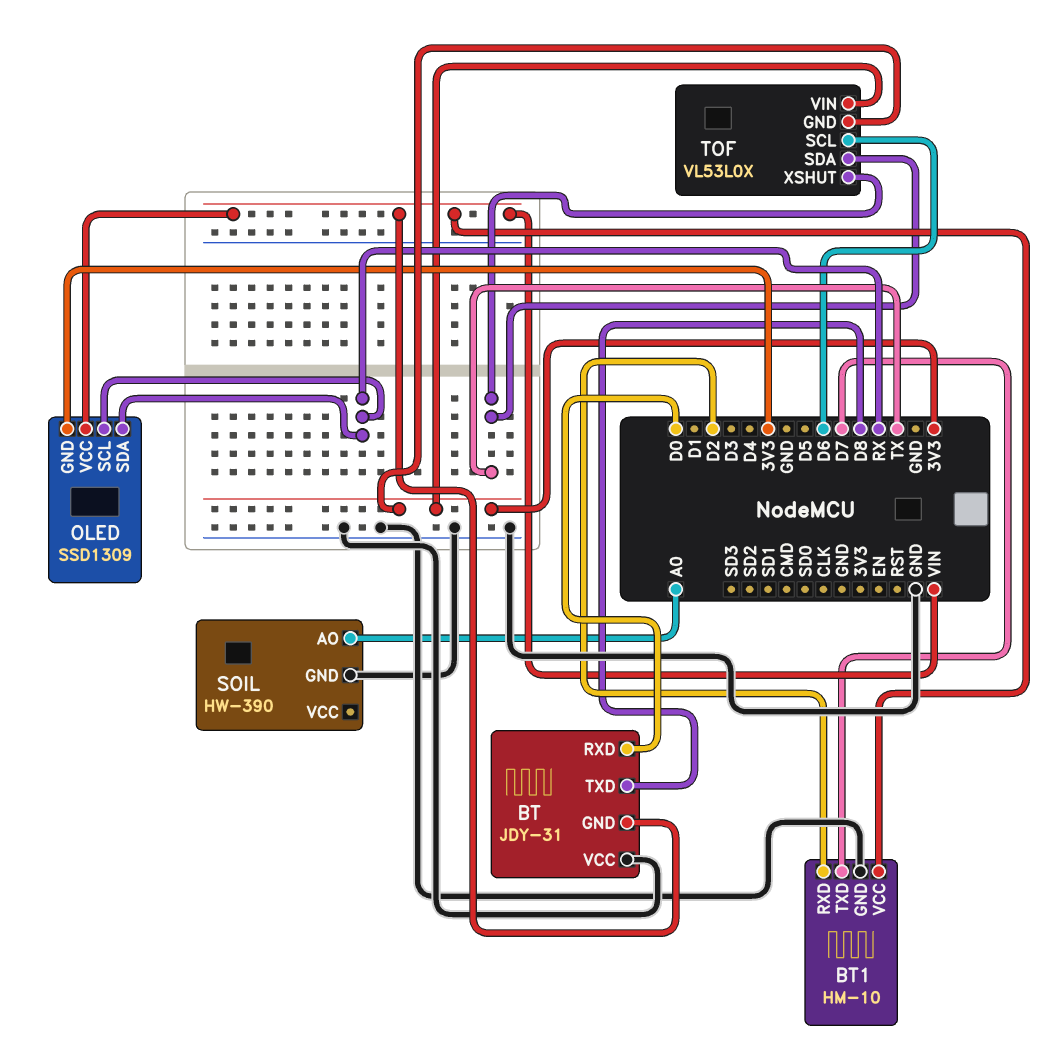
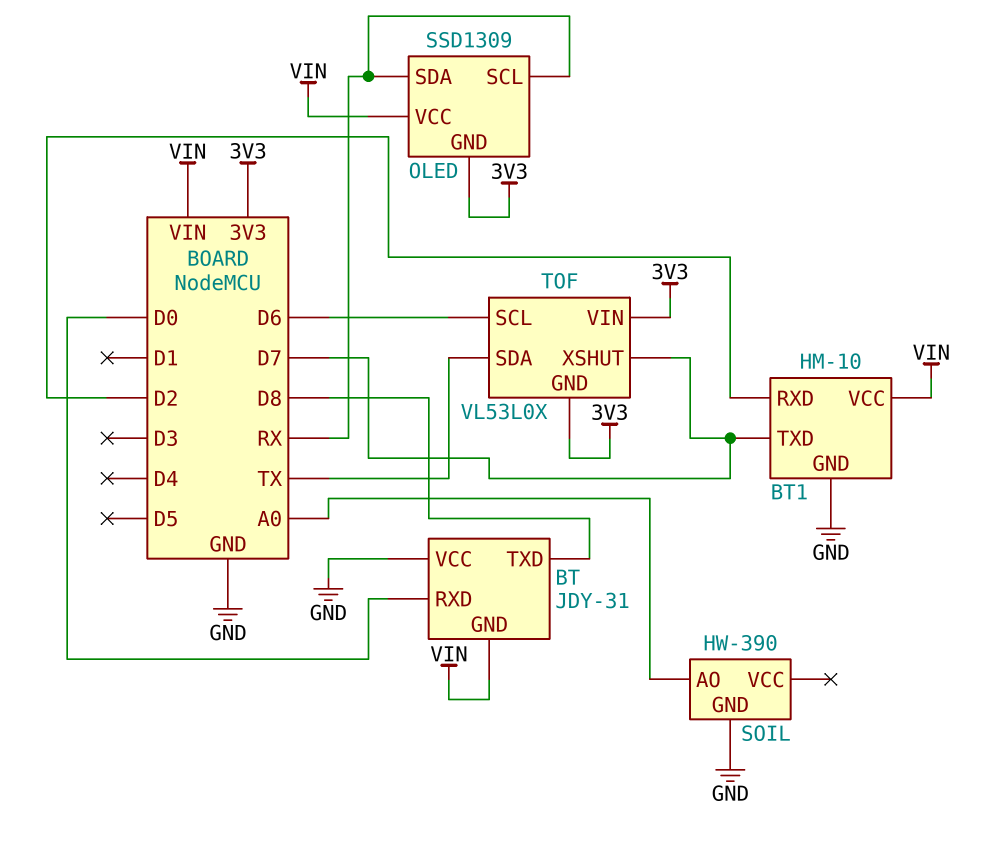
TOF pin XSHUT: TX -> D7

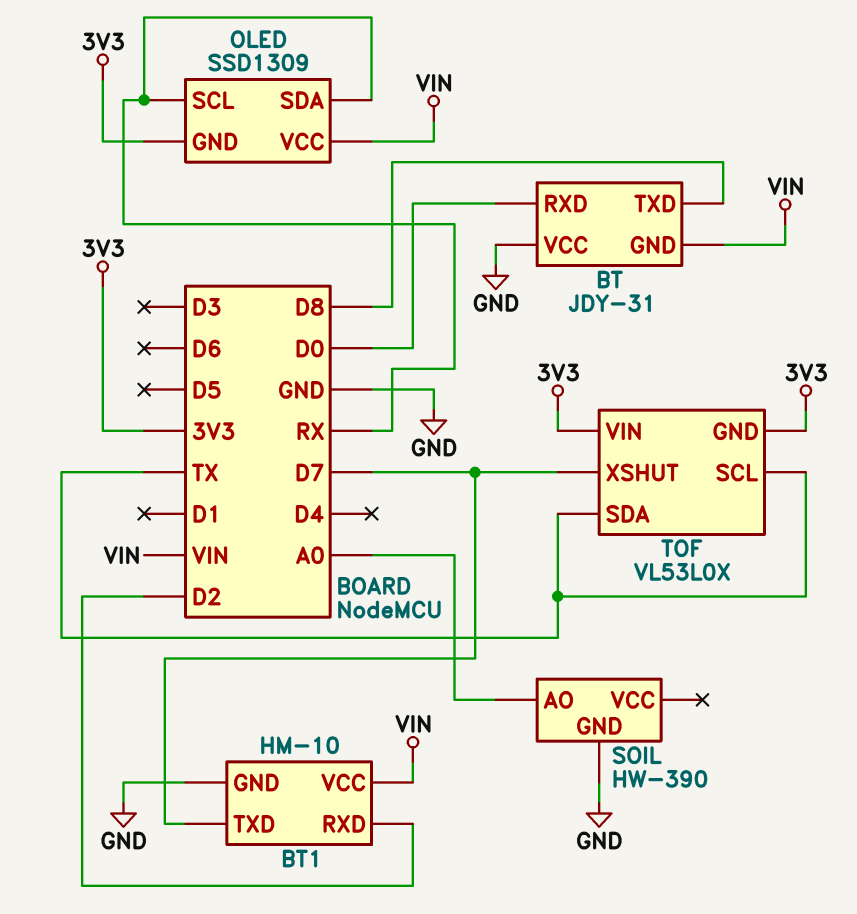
TOF pin SCL: D6 -> TX

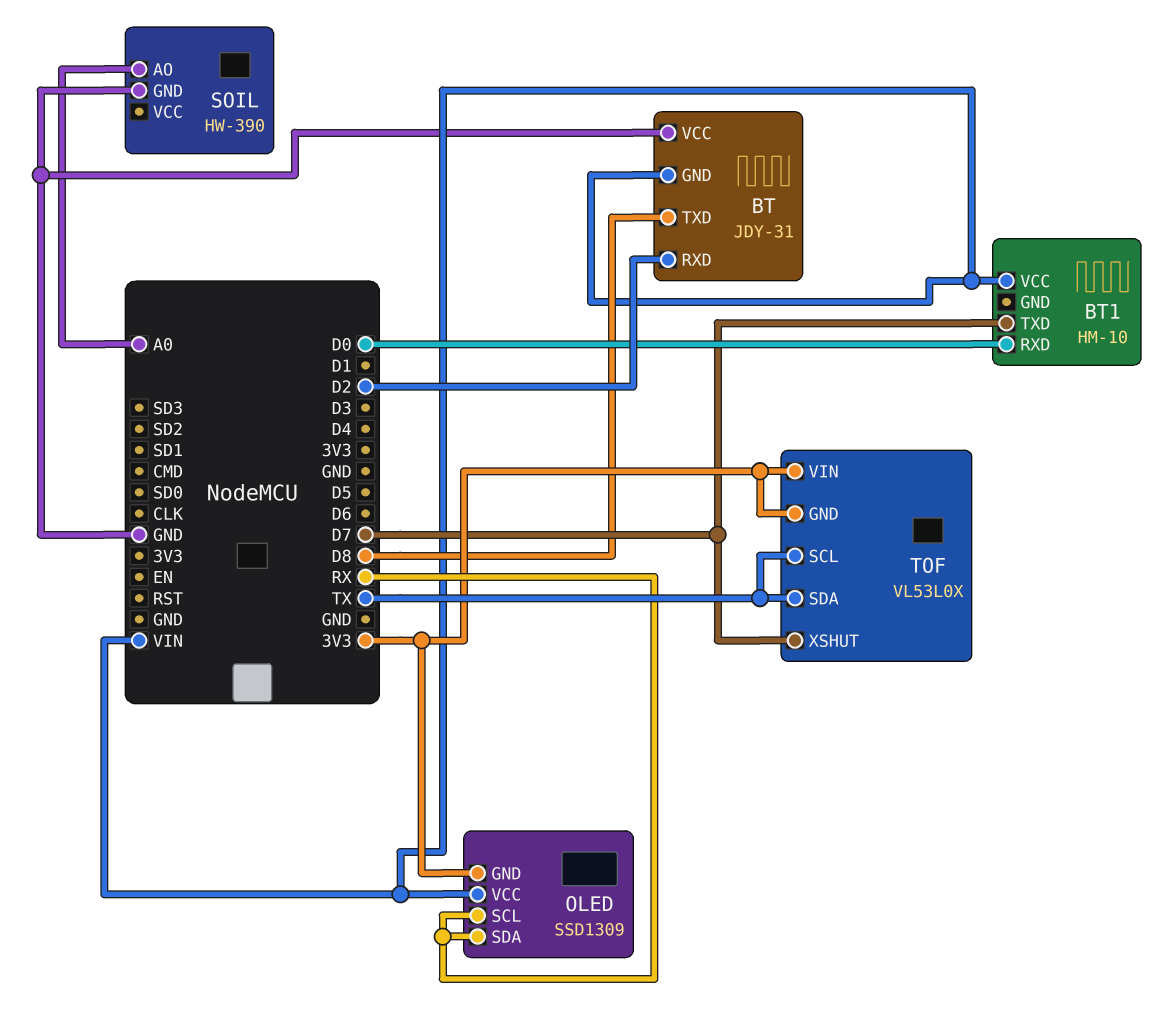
BT pin RXD: D0 -> D2
BT1 pin GND: GND -> none
BT1 pin RXD: D2 -> D0

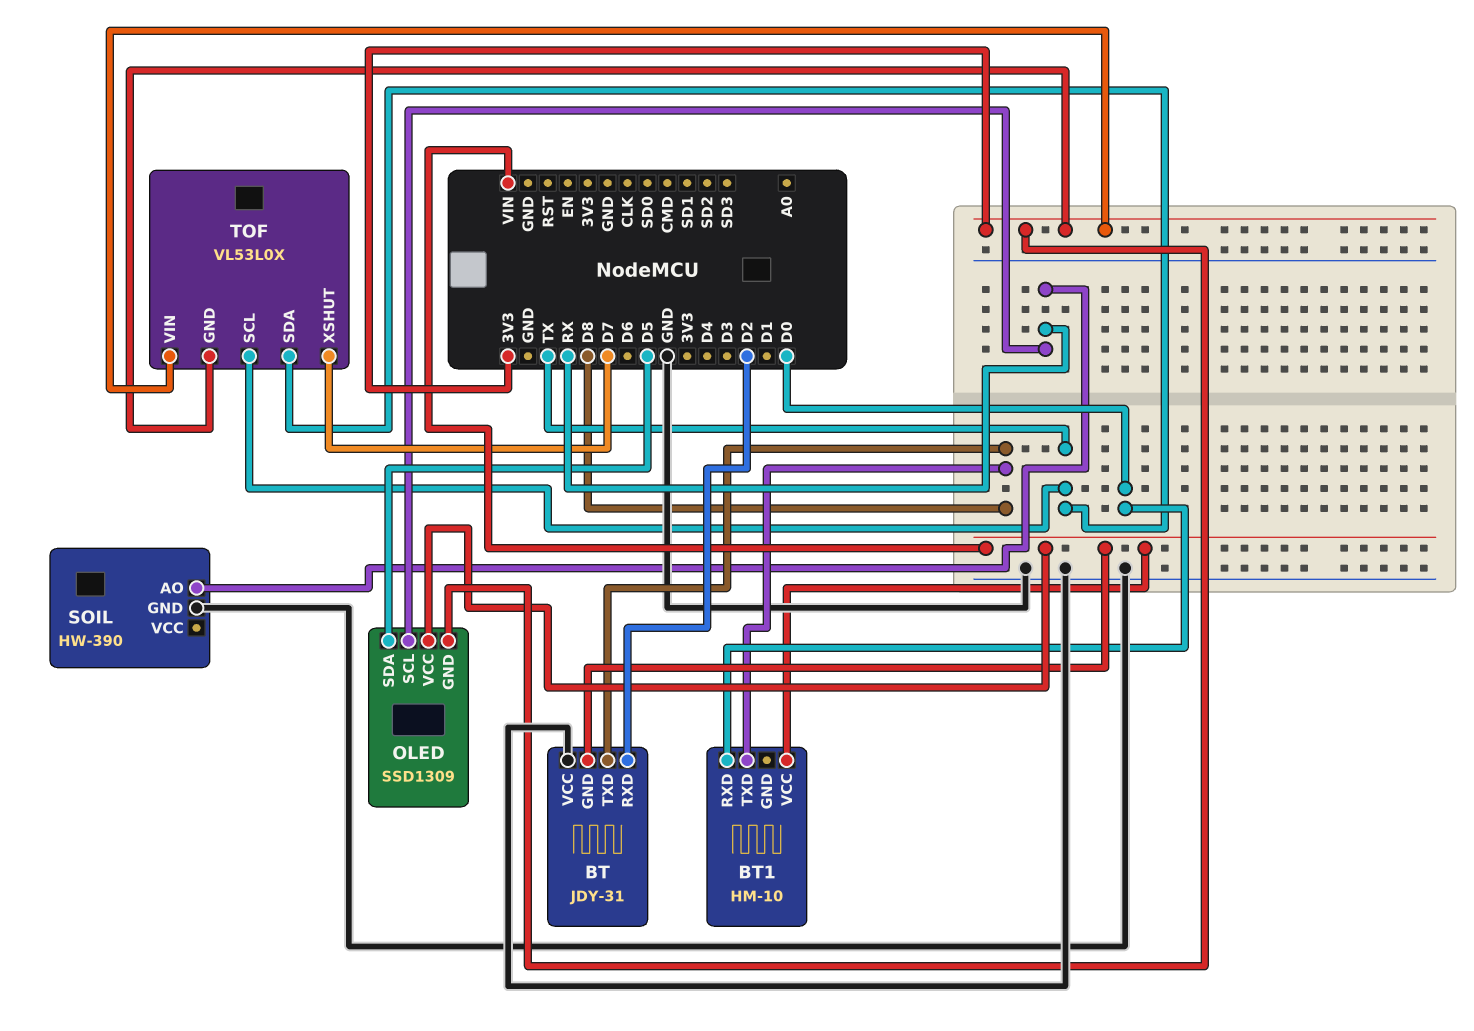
BT1 pin TXD: D7 -> D8
OLED pin SDA: RX -> D5
SOIL pin AO: A0 -> RX

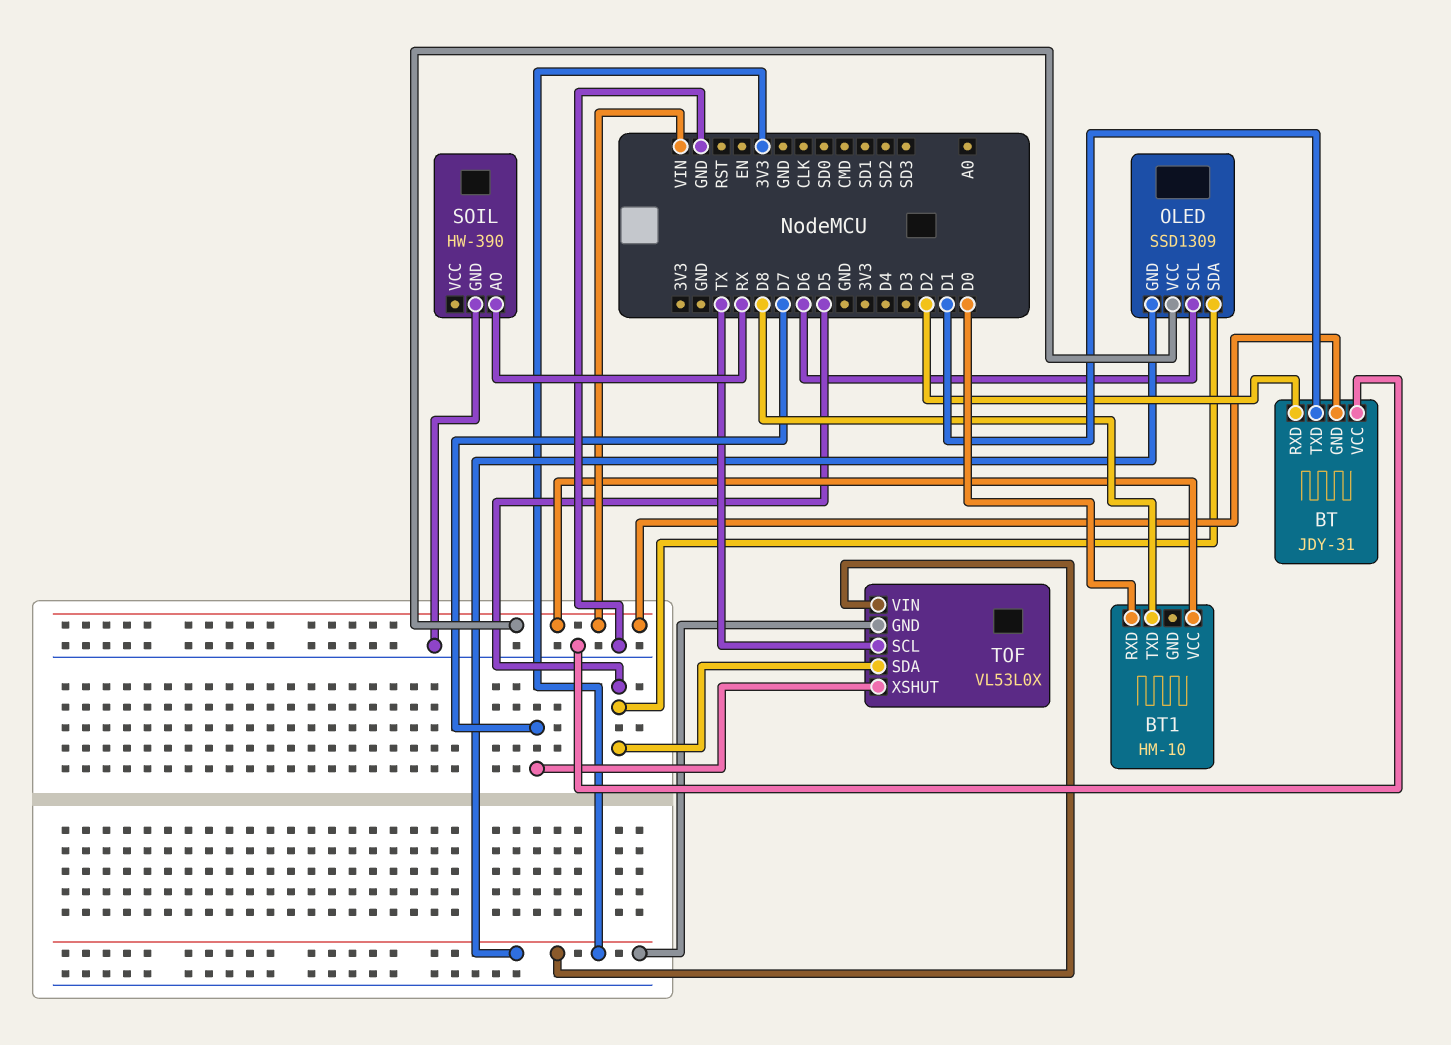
BT pin TXD: D8 -> D1
OLED pin SCL: RX -> D6
TOF pin SDA: TX -> D5

